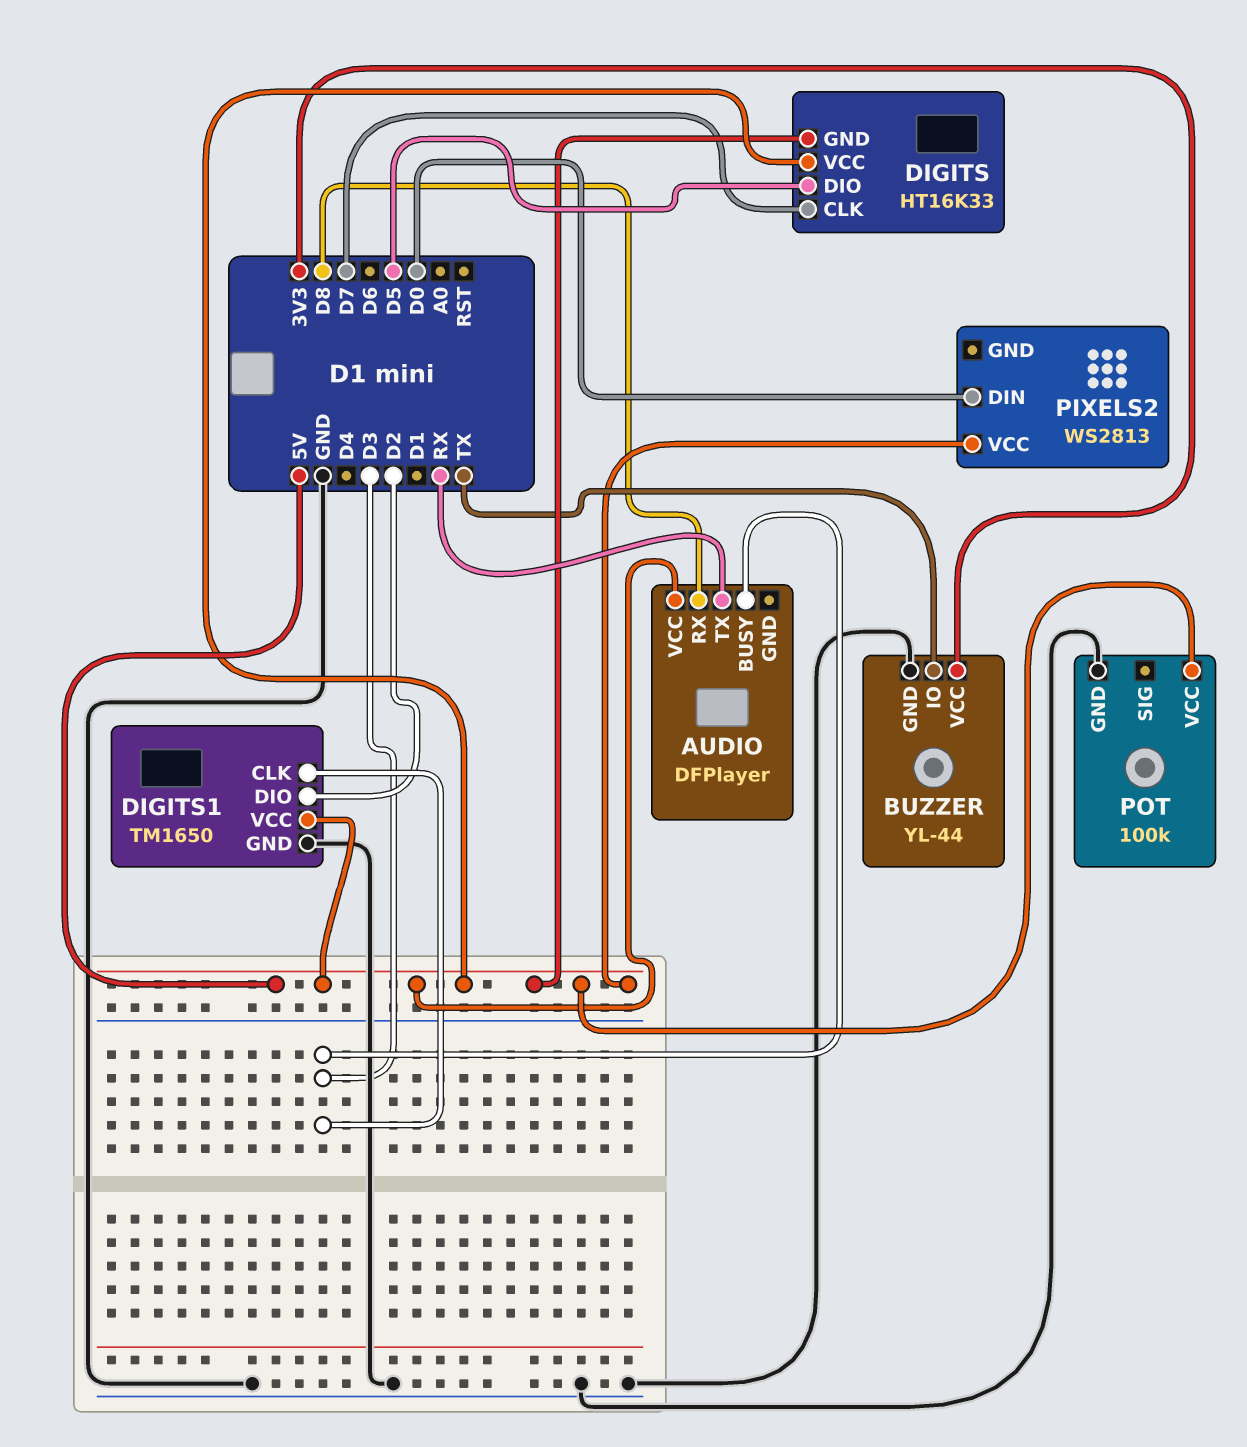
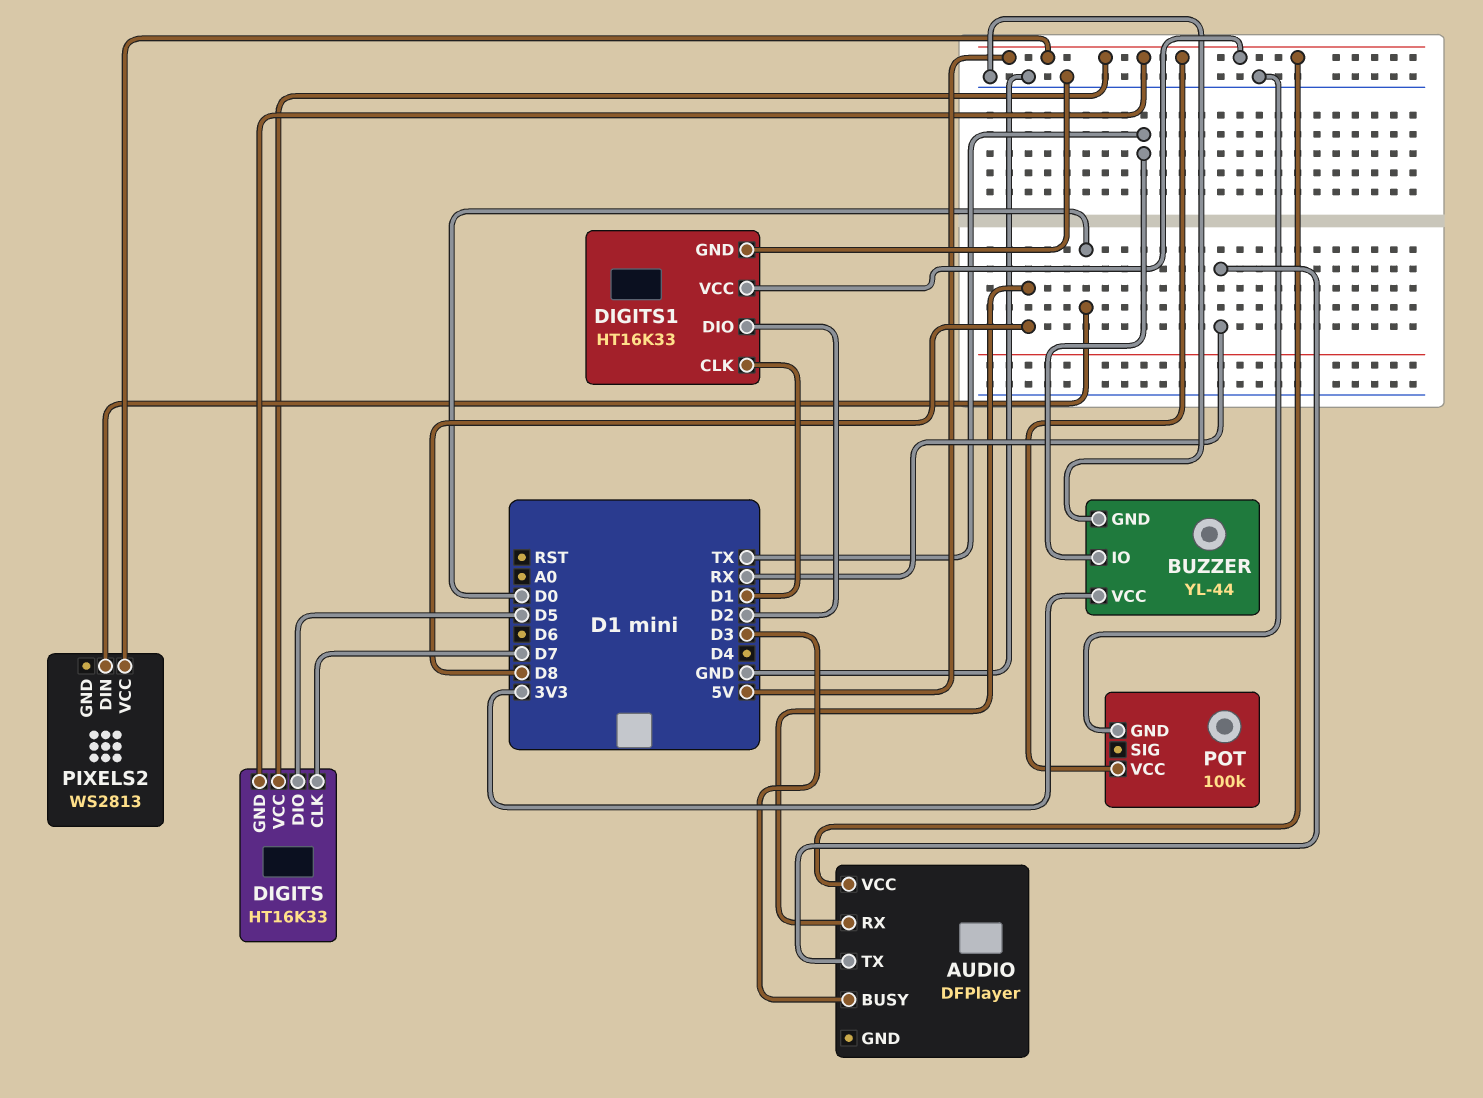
DIGITS1: TM1650 -> HT16K33
DIGITS1 pin CLK: D3 -> D1

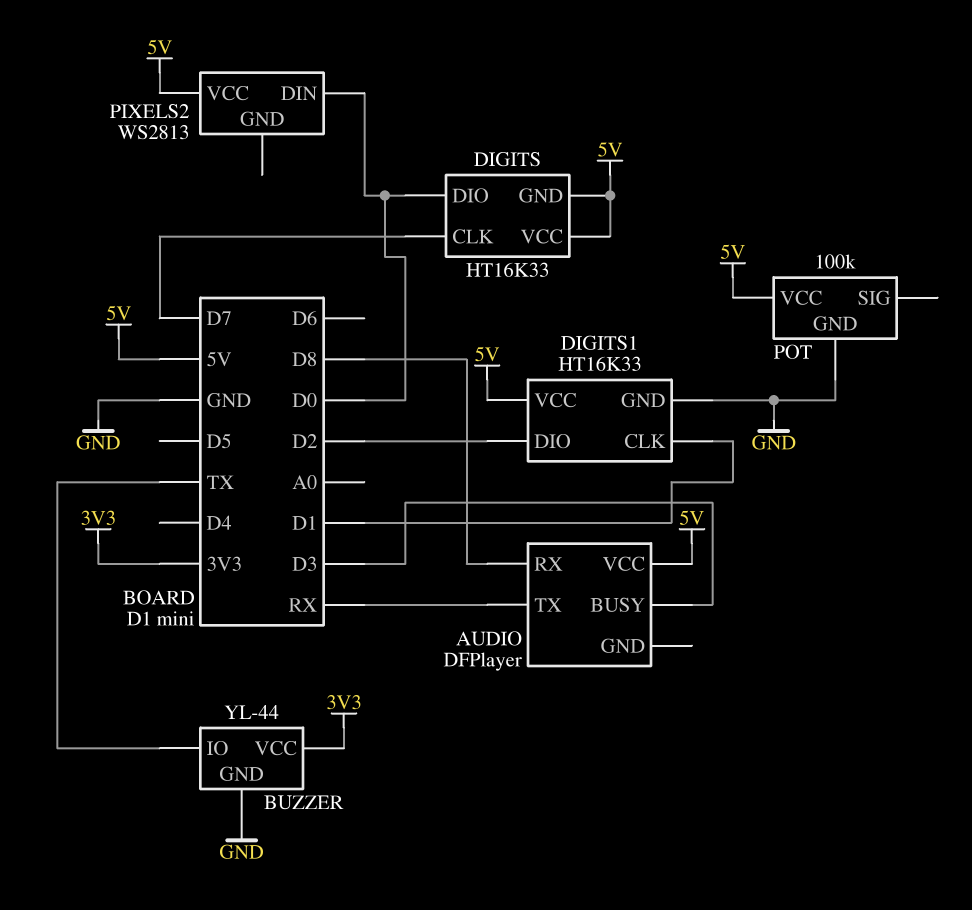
DIGITS pin DIO: D5 -> D0

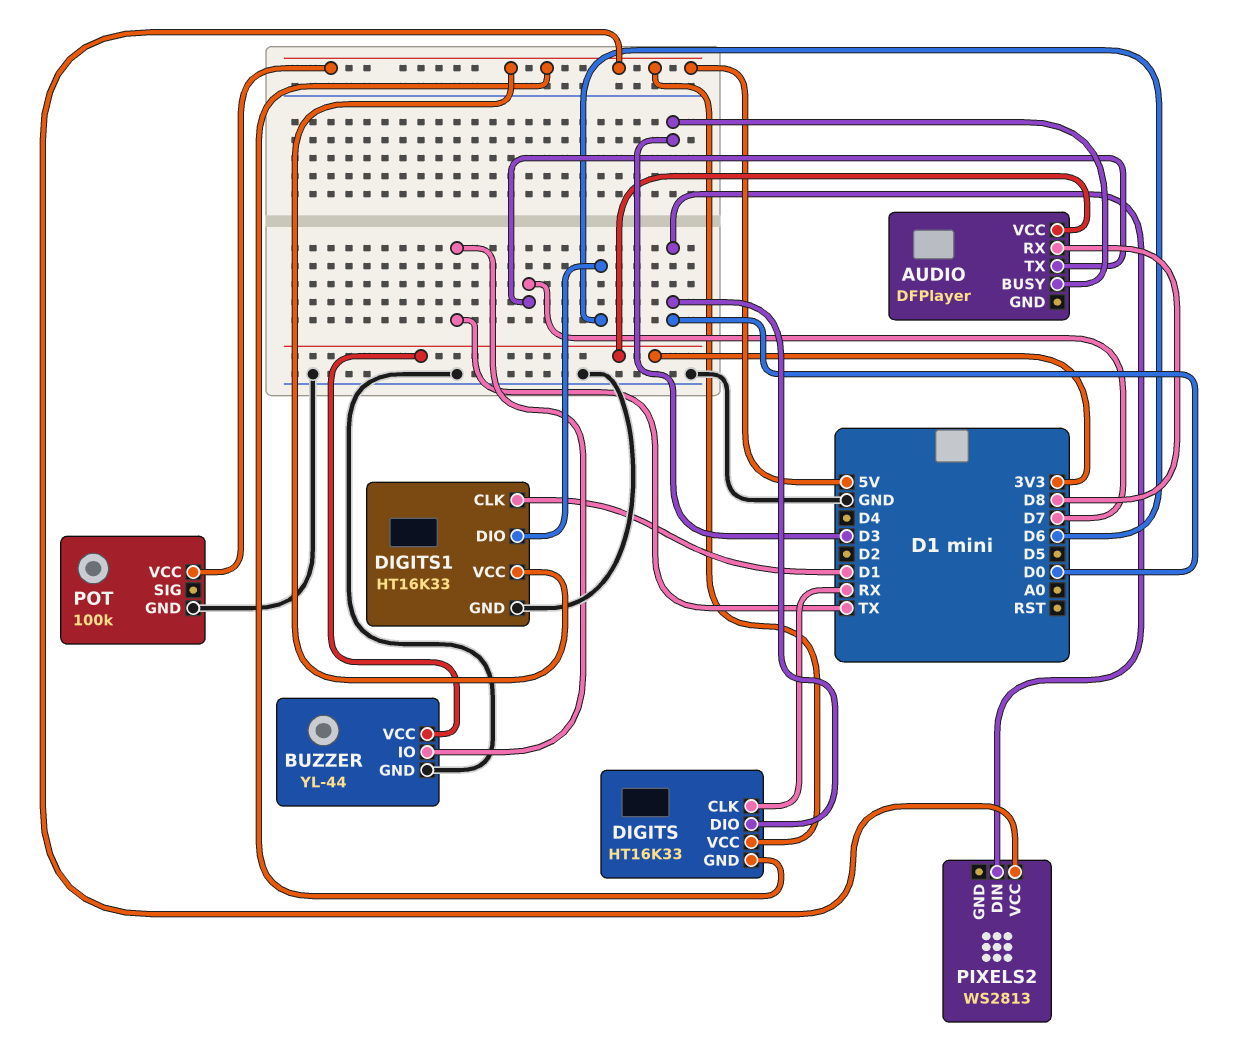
AUDIO pin TX: RX -> D7
AUDIO pin VCC: 5V -> 3V3
DIGITS pin CLK: D7 -> RX
DIGITS1 pin DIO: D2 -> D6

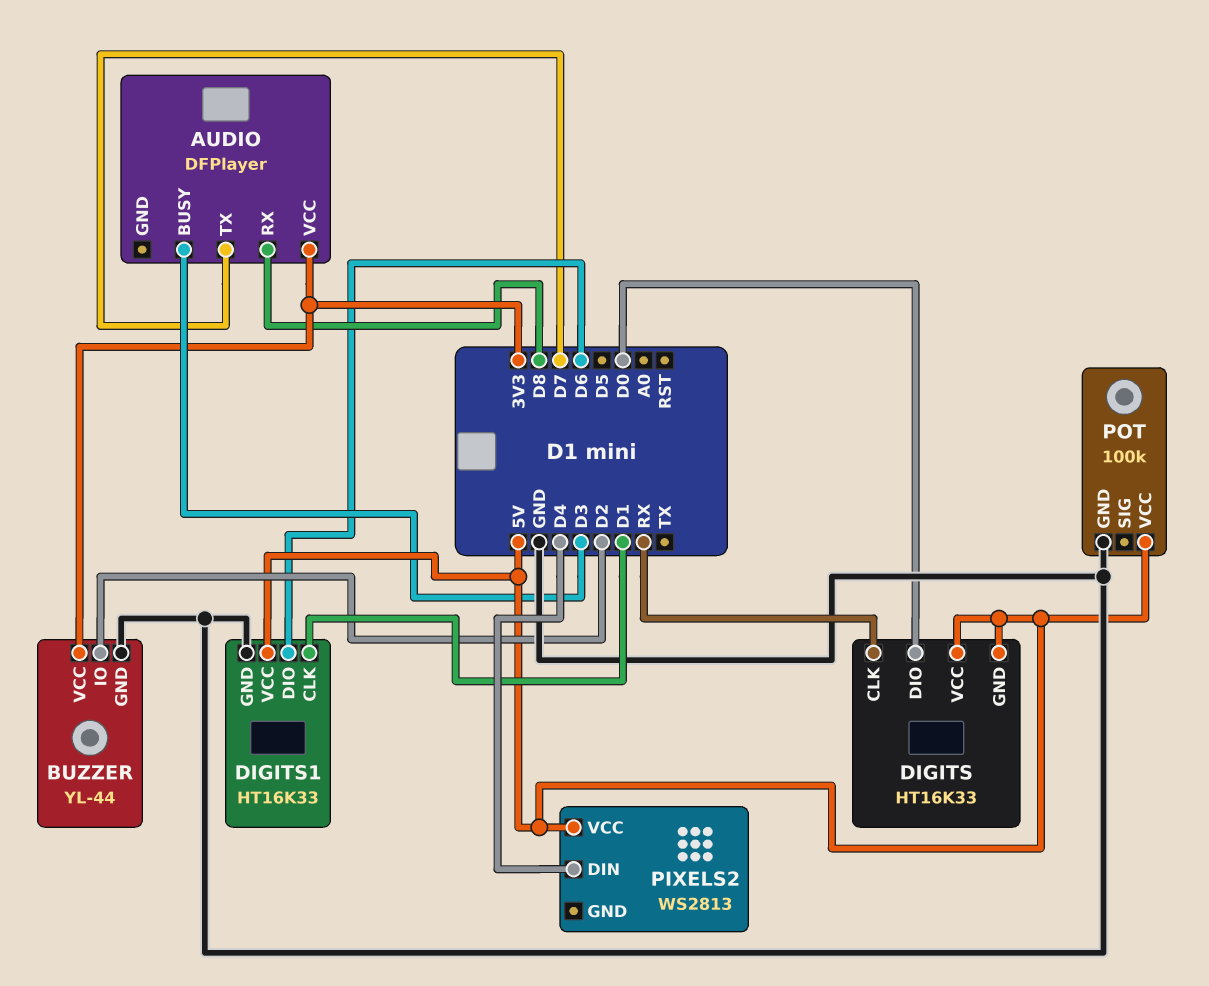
BUZZER pin IO: TX -> D2
PIXELS2 pin DIN: D0 -> D4

